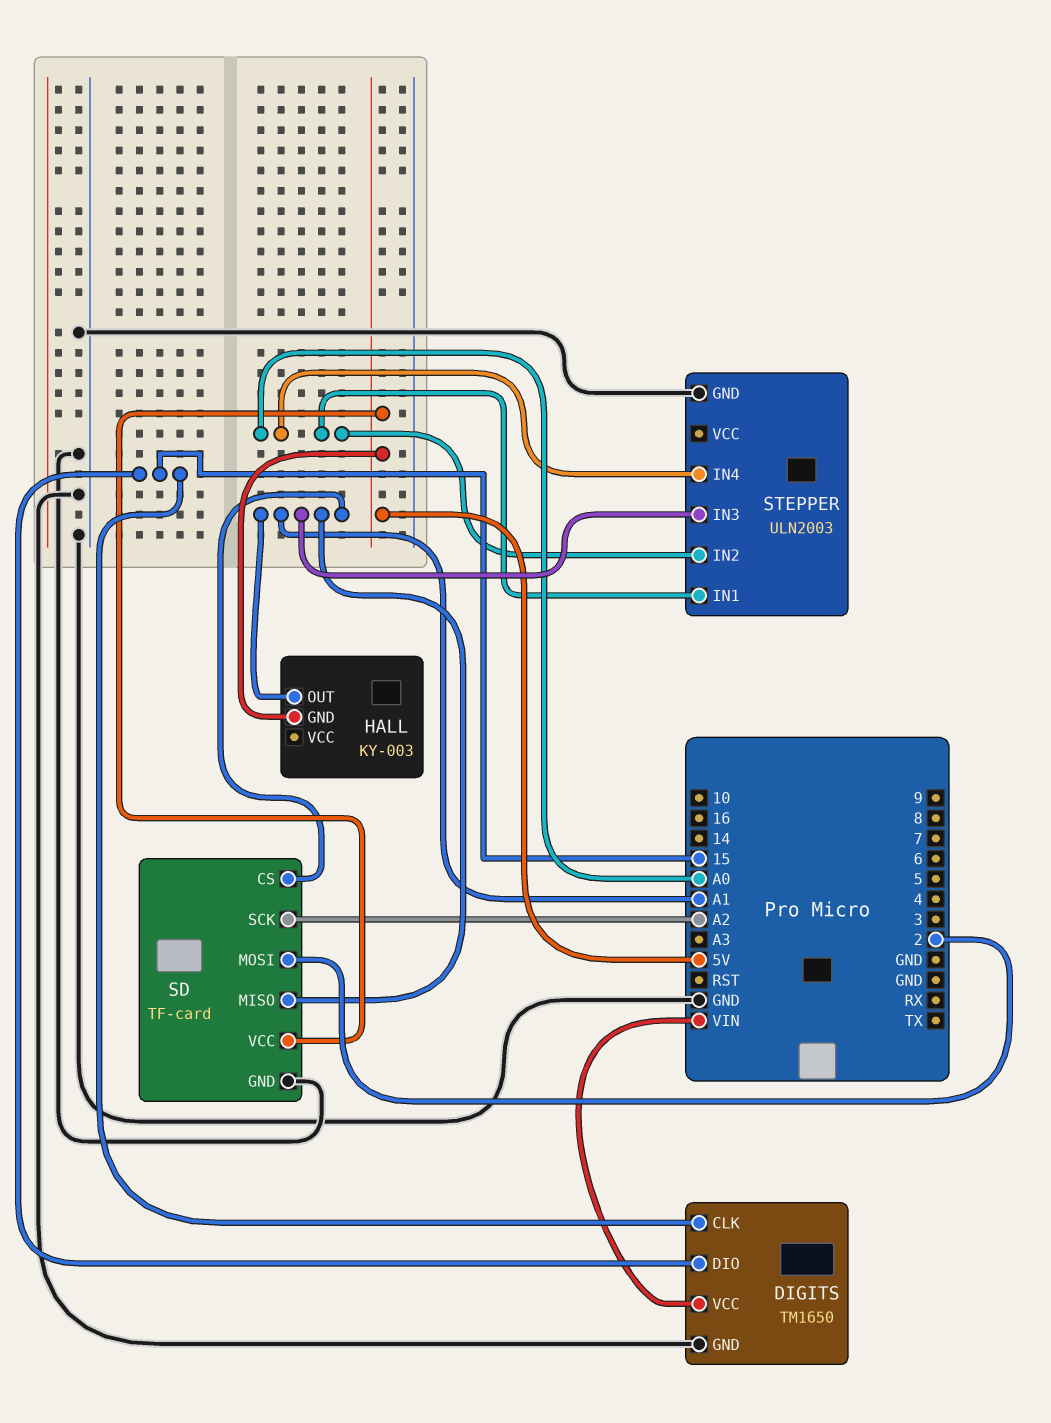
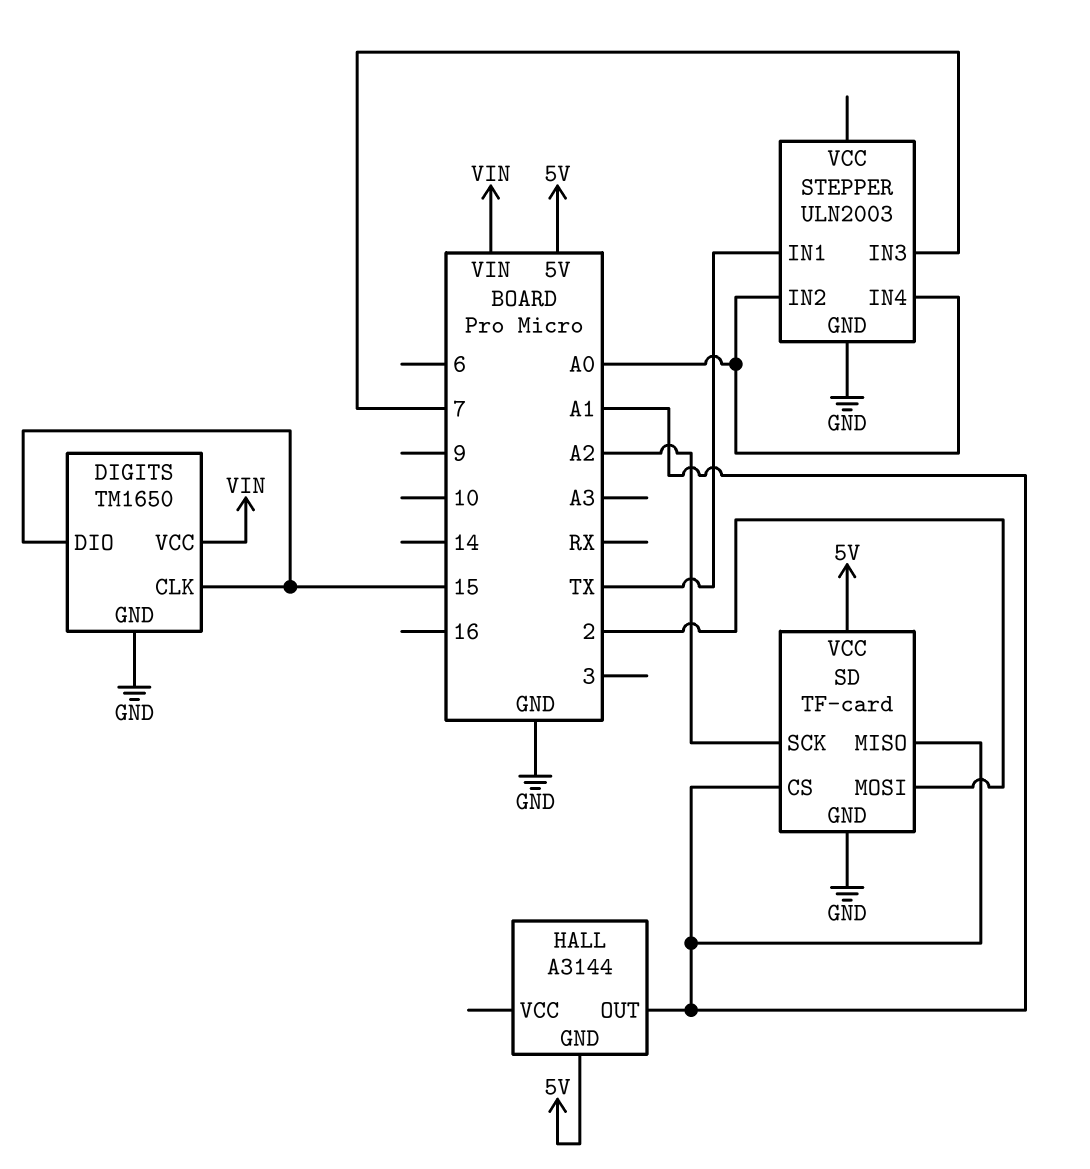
HALL: KY-003 -> A3144
STEPPER pin IN1: A0 -> TX
STEPPER pin IN3: A1 -> 7

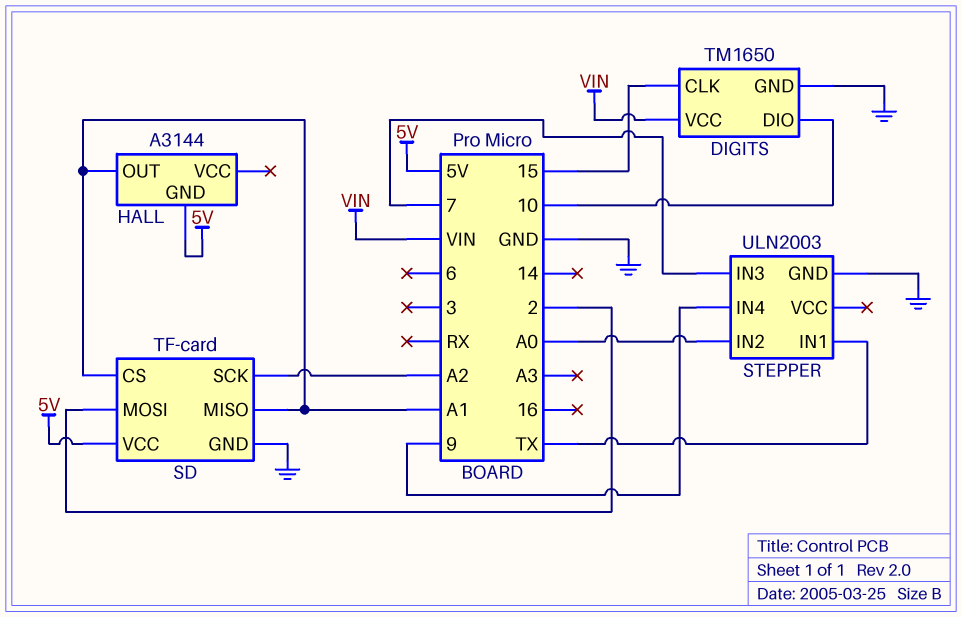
DIGITS pin DIO: 15 -> 10
STEPPER pin IN4: A0 -> 9

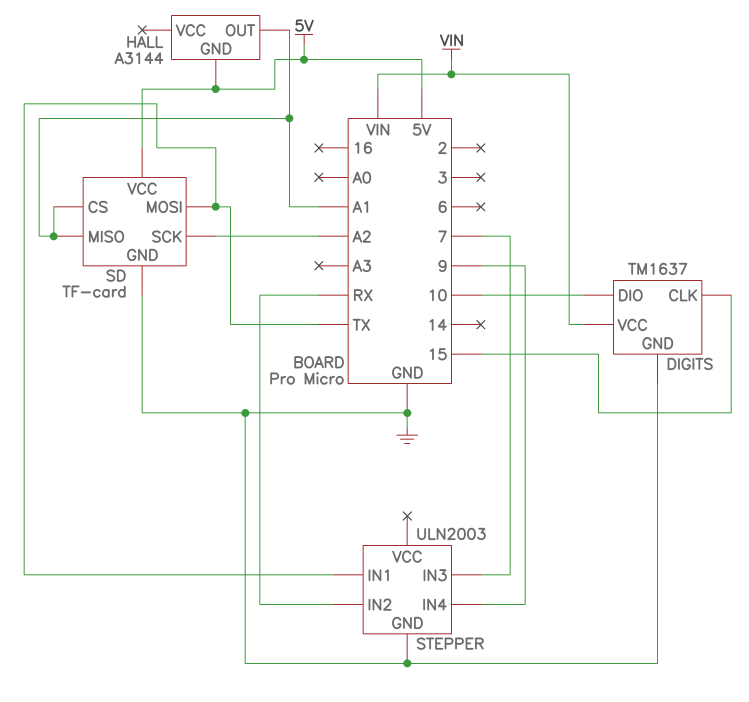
DIGITS: TM1650 -> TM1637
SD pin MOSI: 2 -> TX
STEPPER pin IN2: A0 -> RX

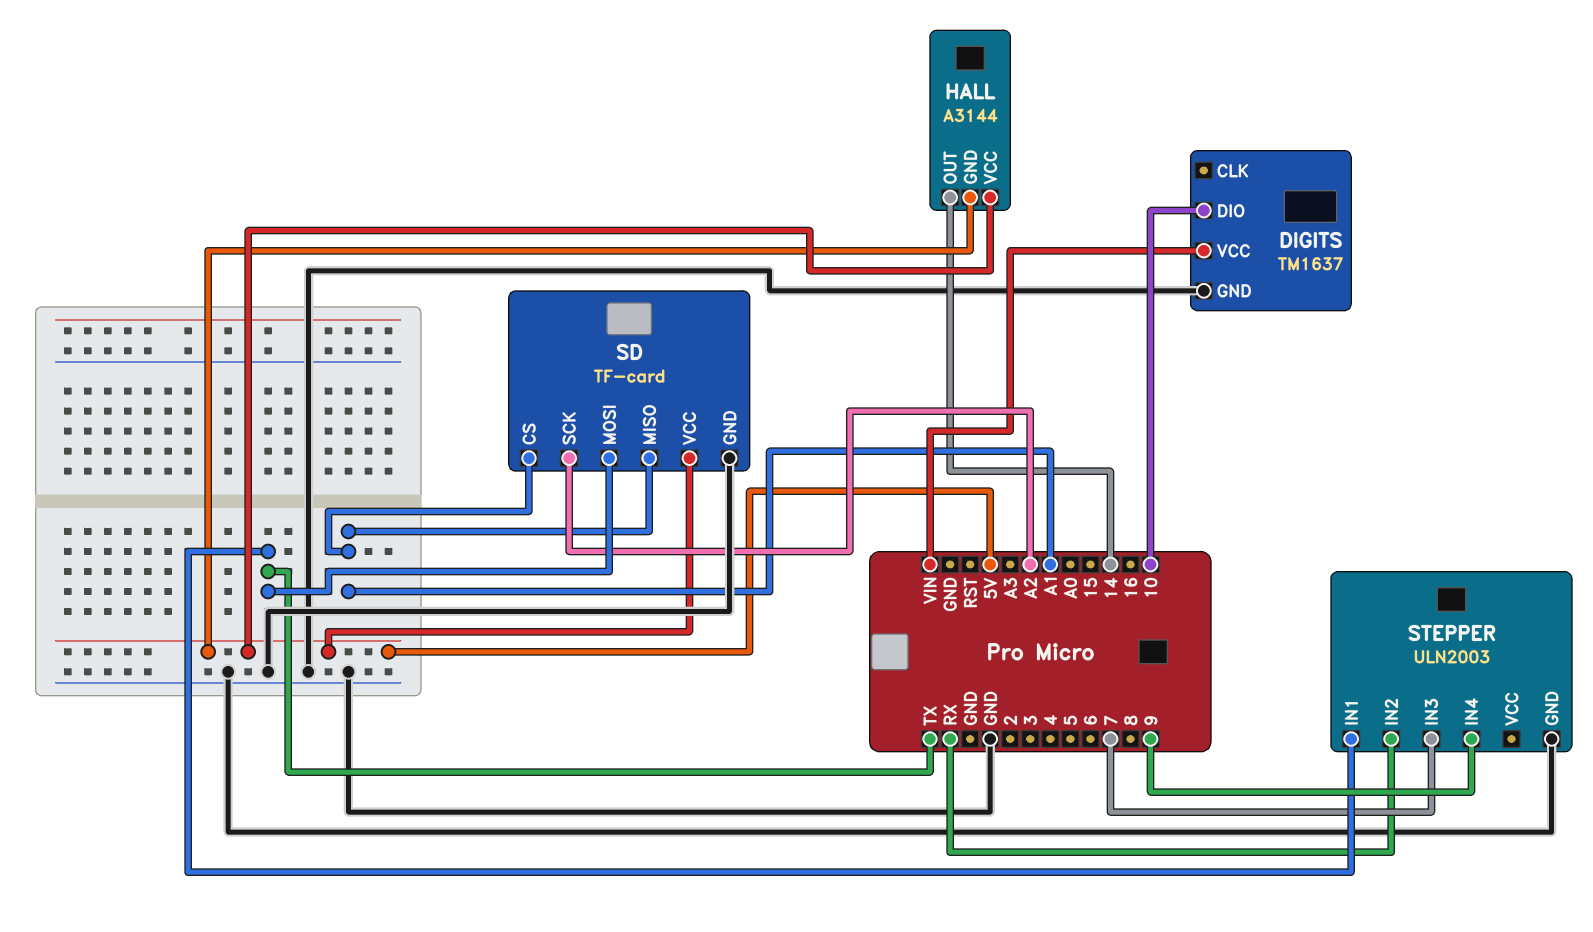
DIGITS pin CLK: 15 -> none
HALL pin OUT: A1 -> 14
HALL pin VCC: none -> 5V

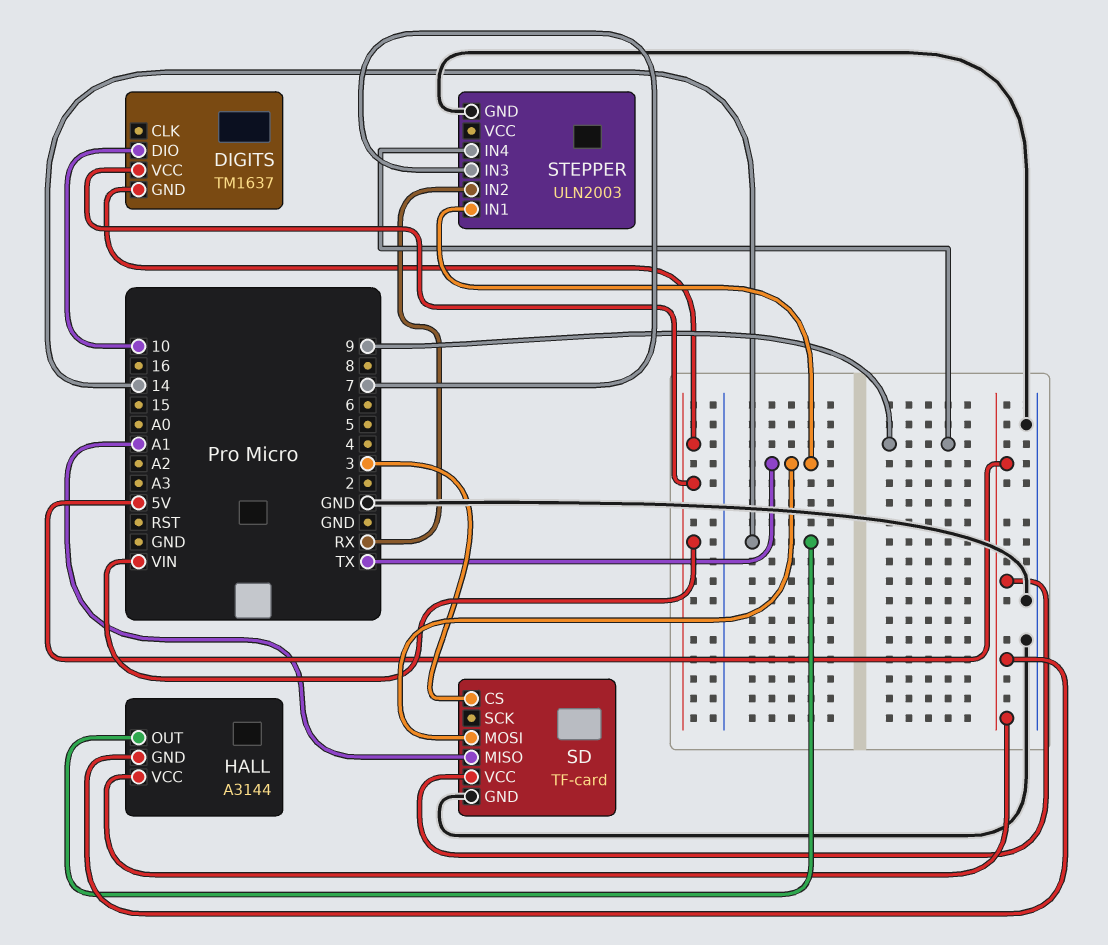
DIGITS pin GND: GND -> VIN
SD pin CS: A1 -> 3
SD pin SCK: A2 -> none

